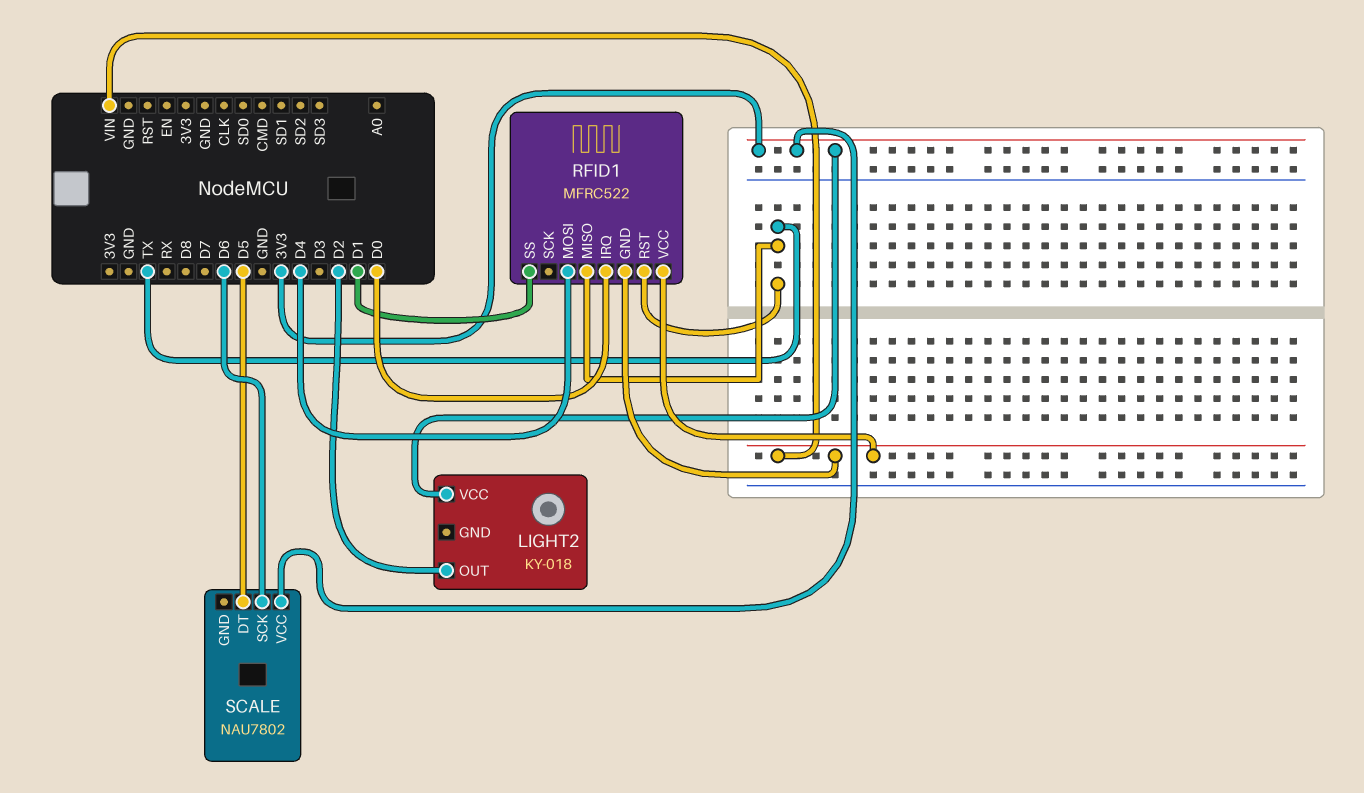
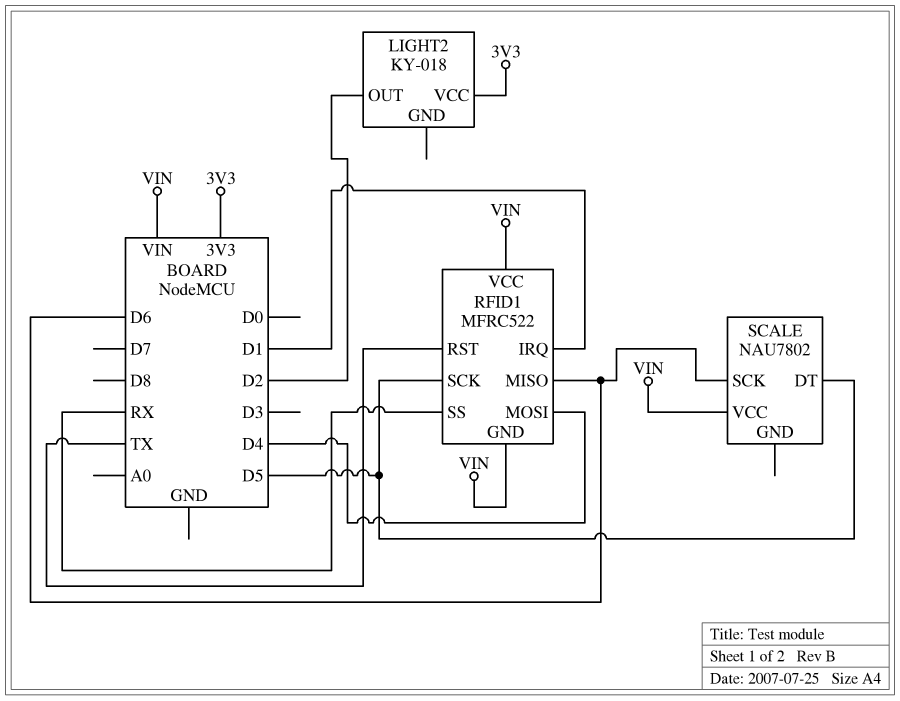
RFID1 pin IRQ: D0 -> D1
RFID1 pin MISO: TX -> D6
RFID1 pin SCK: none -> D5
RFID1 pin SS: D1 -> RX
SCALE pin VCC: 3V3 -> VIN

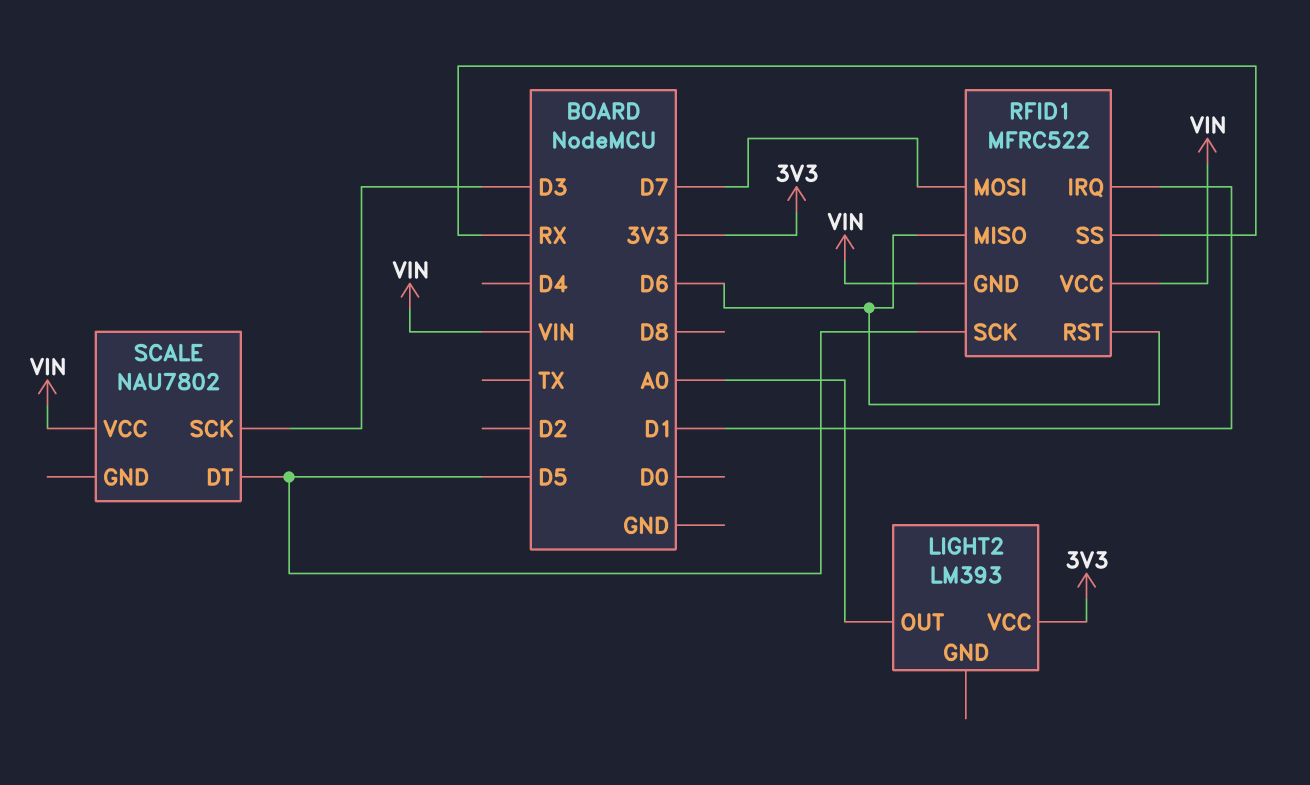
LIGHT2: KY-018 -> LM393
LIGHT2 pin OUT: D2 -> A0
RFID1 pin MOSI: D4 -> D7
RFID1 pin RST: TX -> D6
SCALE pin SCK: D6 -> D3

